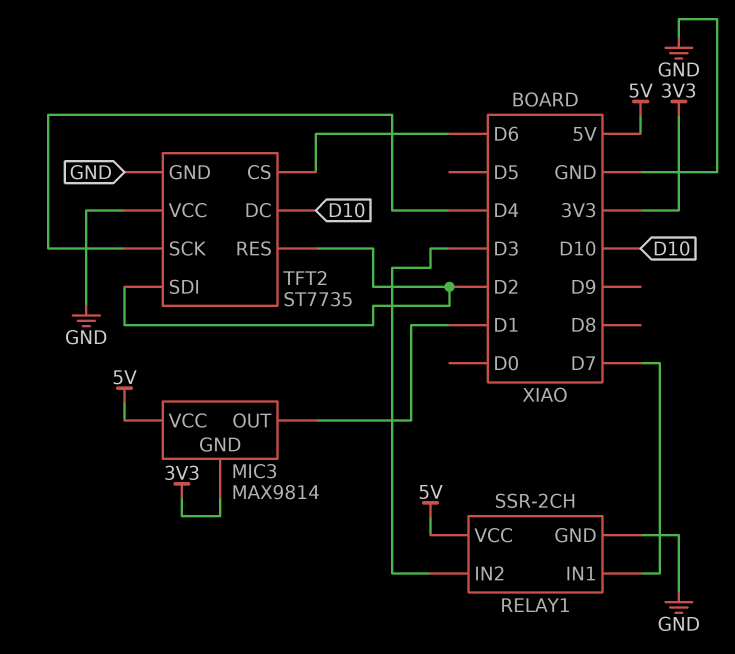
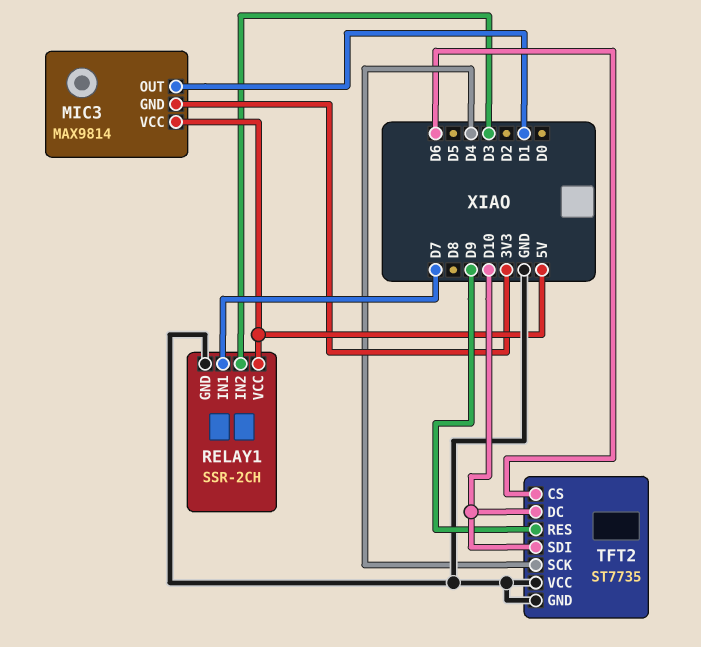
TFT2 pin RES: D2 -> D9
TFT2 pin SDI: D2 -> D10

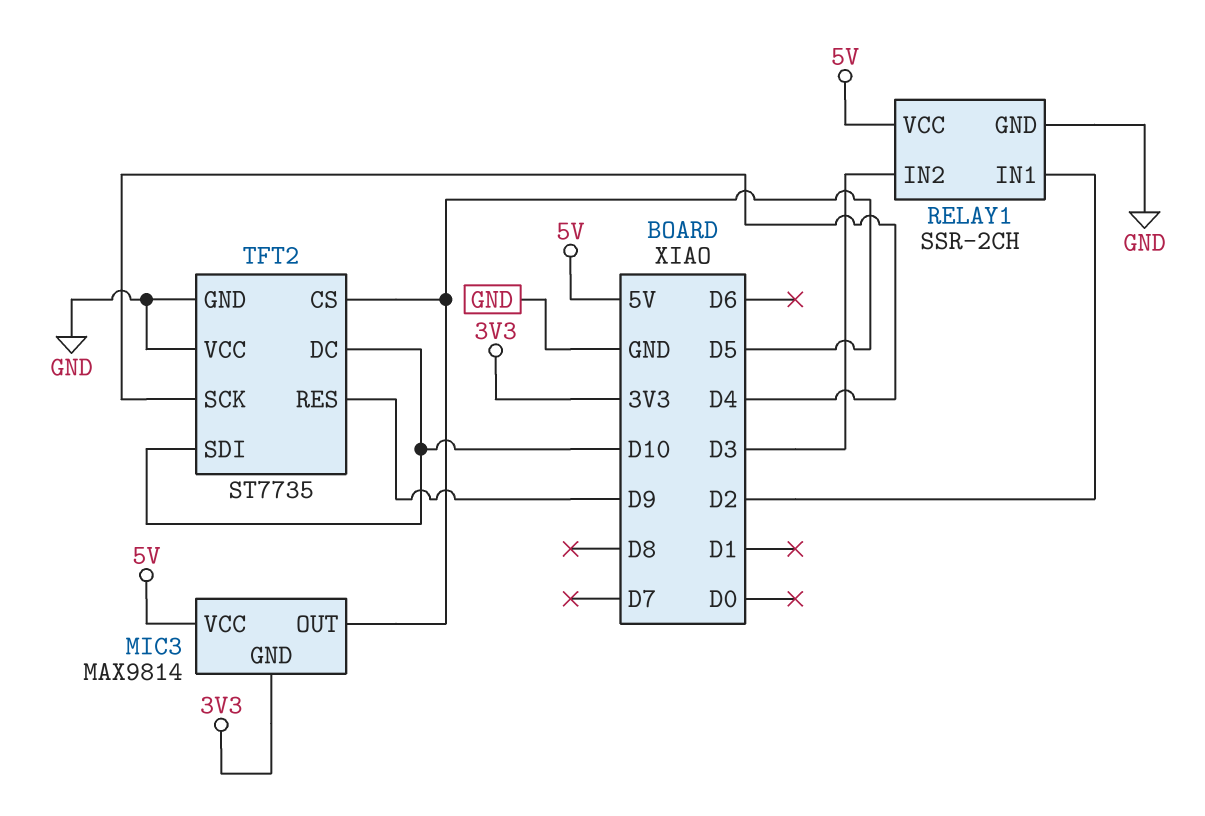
MIC3 pin OUT: D1 -> D5
RELAY1 pin IN1: D7 -> D2
TFT2 pin CS: D6 -> D5

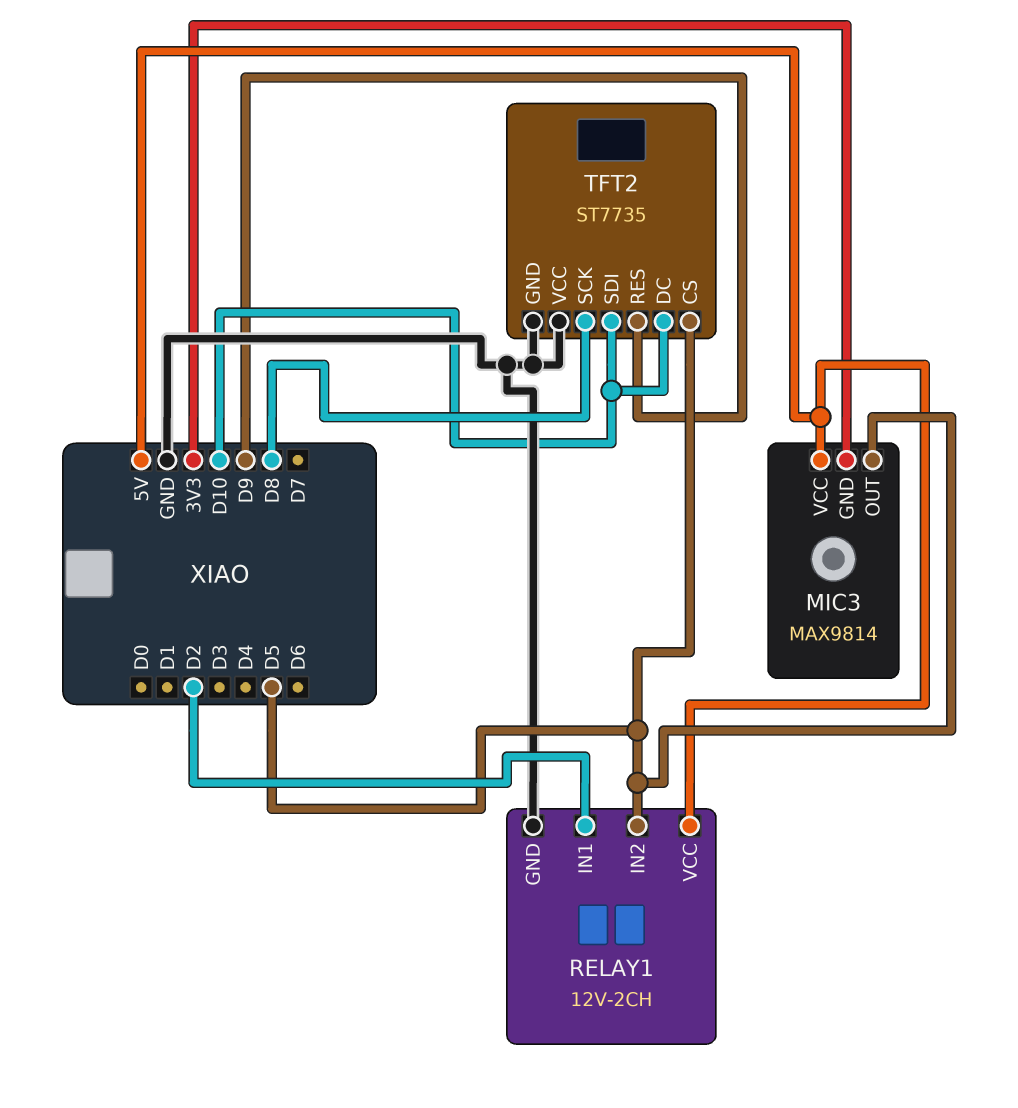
RELAY1: SSR-2CH -> 12V-2CH
RELAY1 pin IN2: D3 -> D5
TFT2 pin SCK: D4 -> D8

